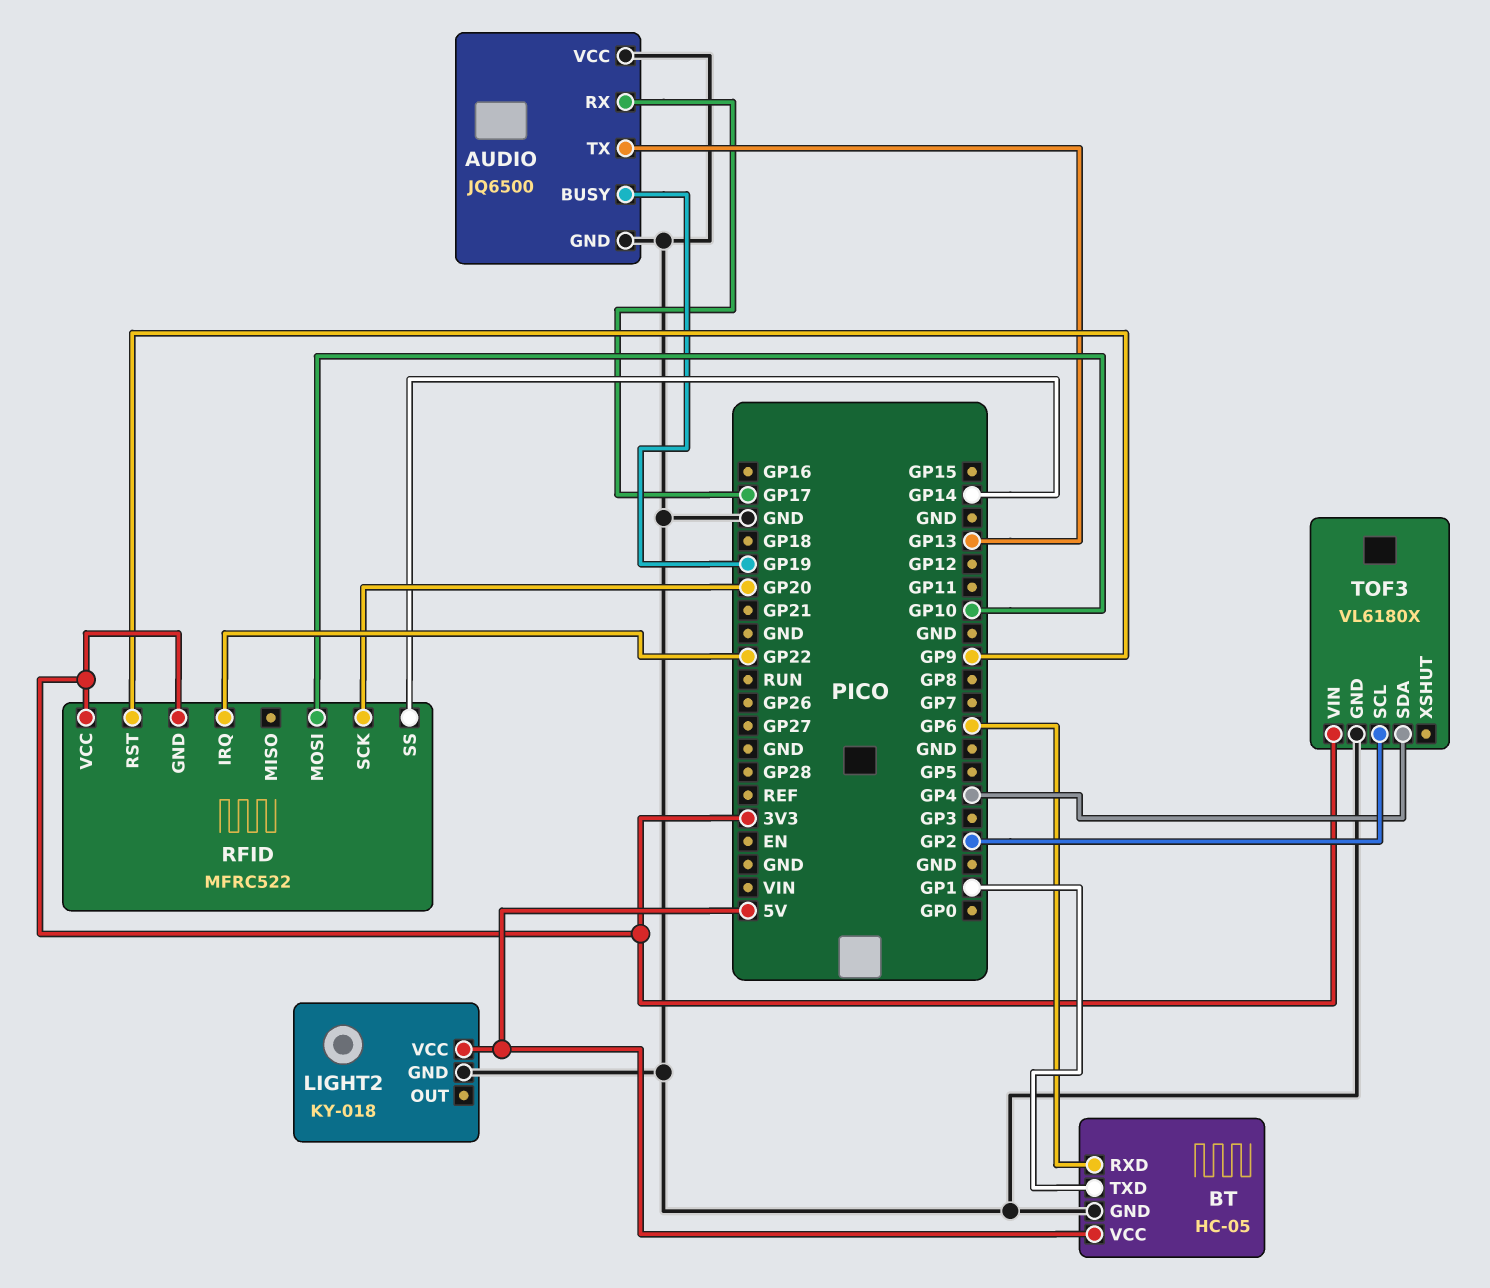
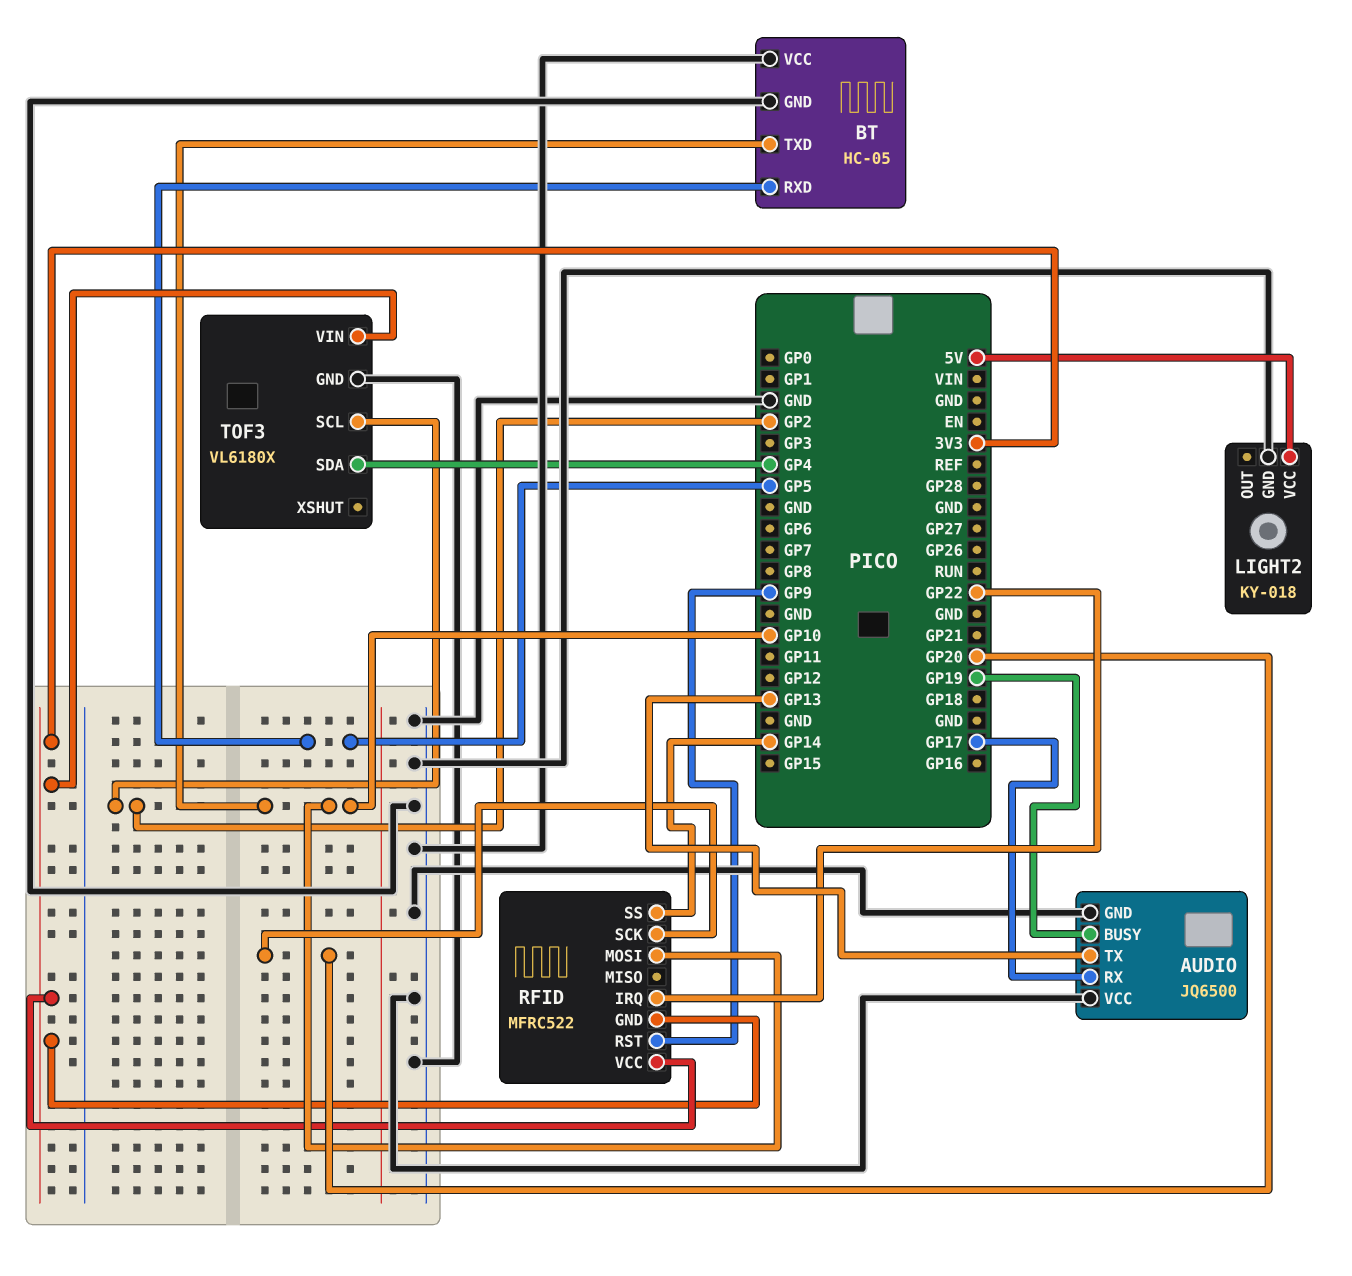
BT pin RXD: GP6 -> GP5
BT pin TXD: GP1 -> GP10
BT pin VCC: 5V -> GND

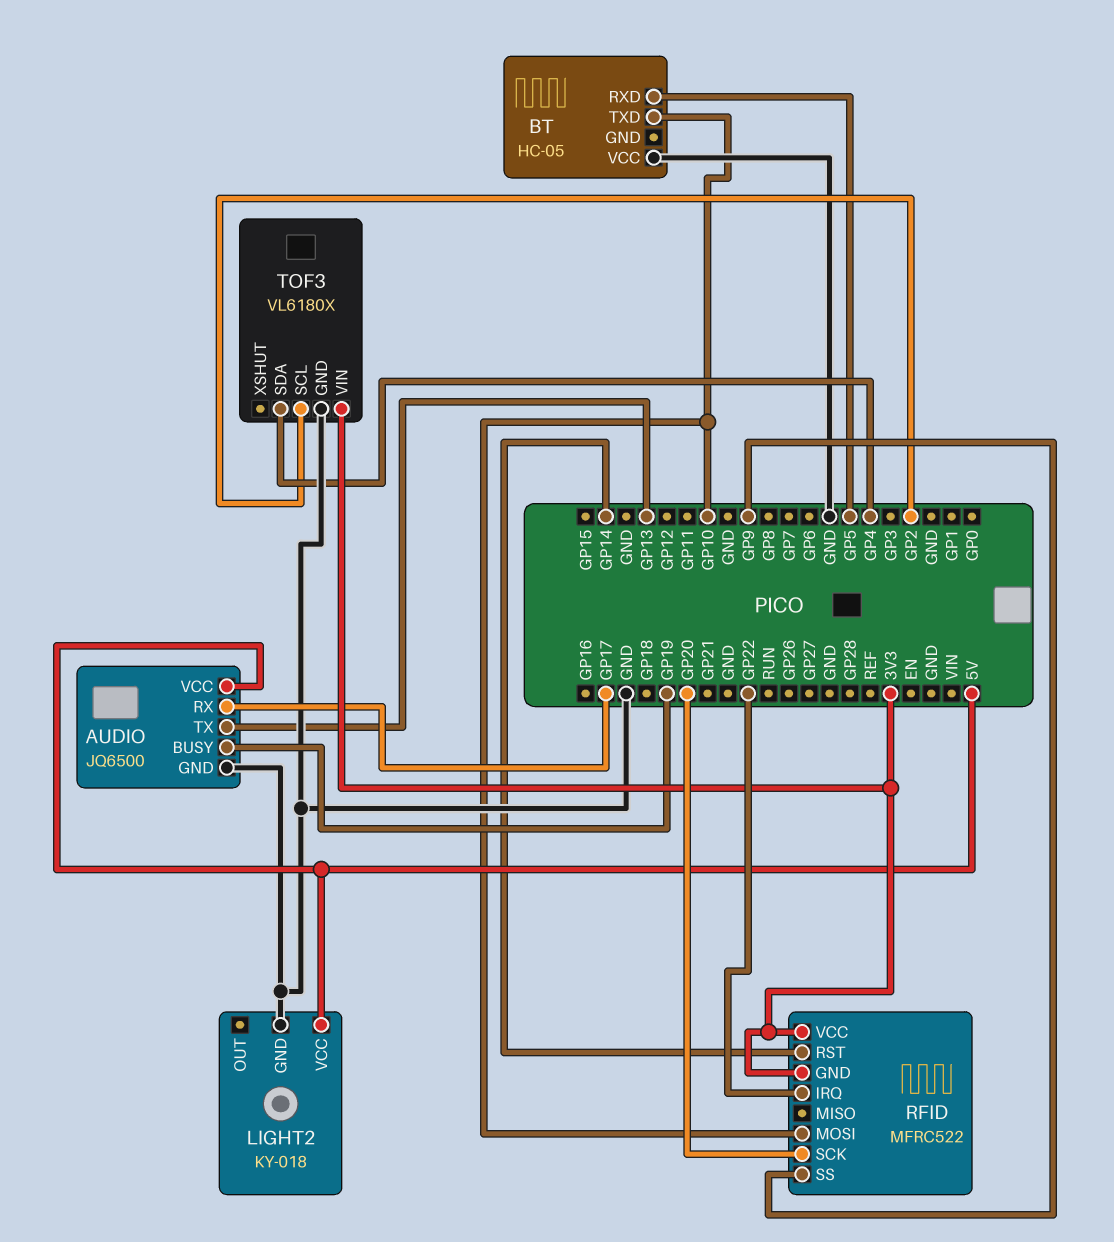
AUDIO pin VCC: GND -> 5V
BT pin GND: GND -> none
RFID pin RST: GP9 -> GP14
RFID pin SS: GP14 -> GP9

